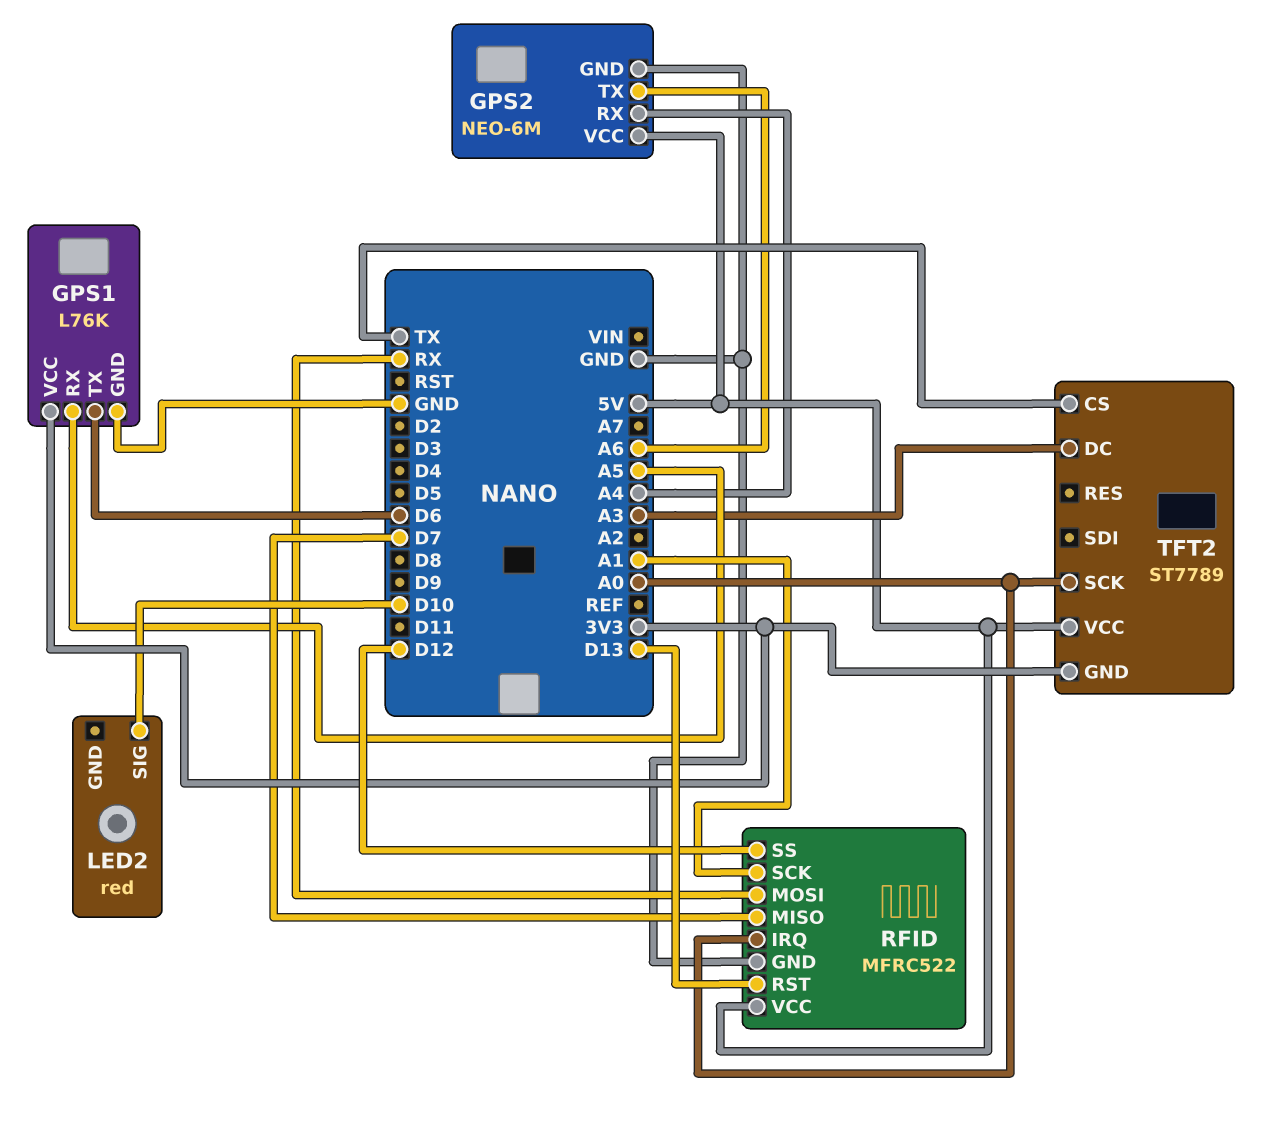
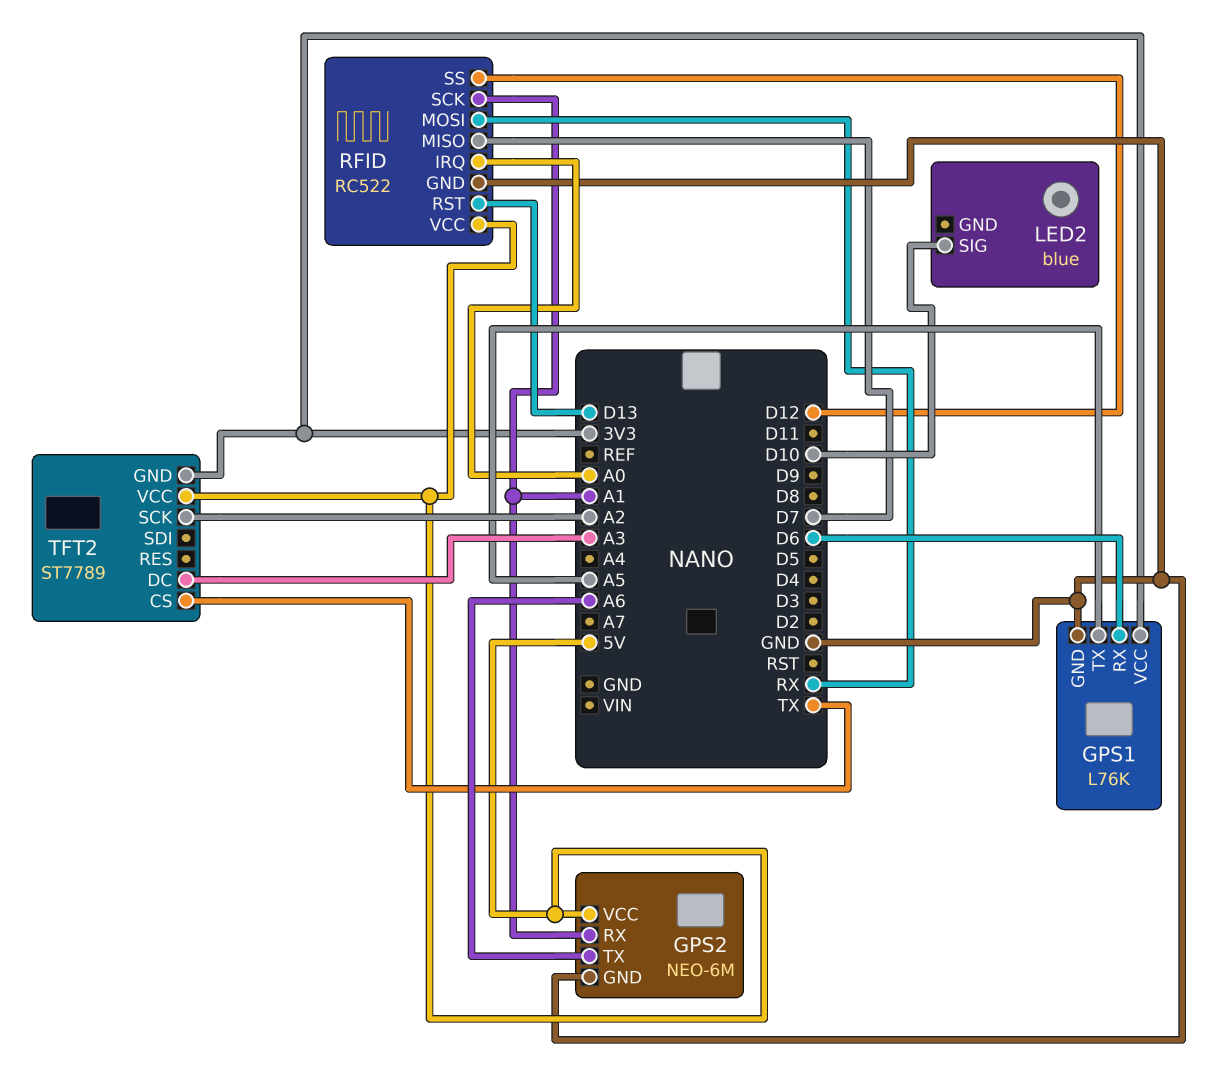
GPS1 pin RX: A5 -> D6
GPS1 pin TX: D6 -> A5
GPS2 pin RX: A4 -> A1
LED2: red -> blue
RFID: MFRC522 -> RC522
TFT2 pin SCK: A0 -> A2

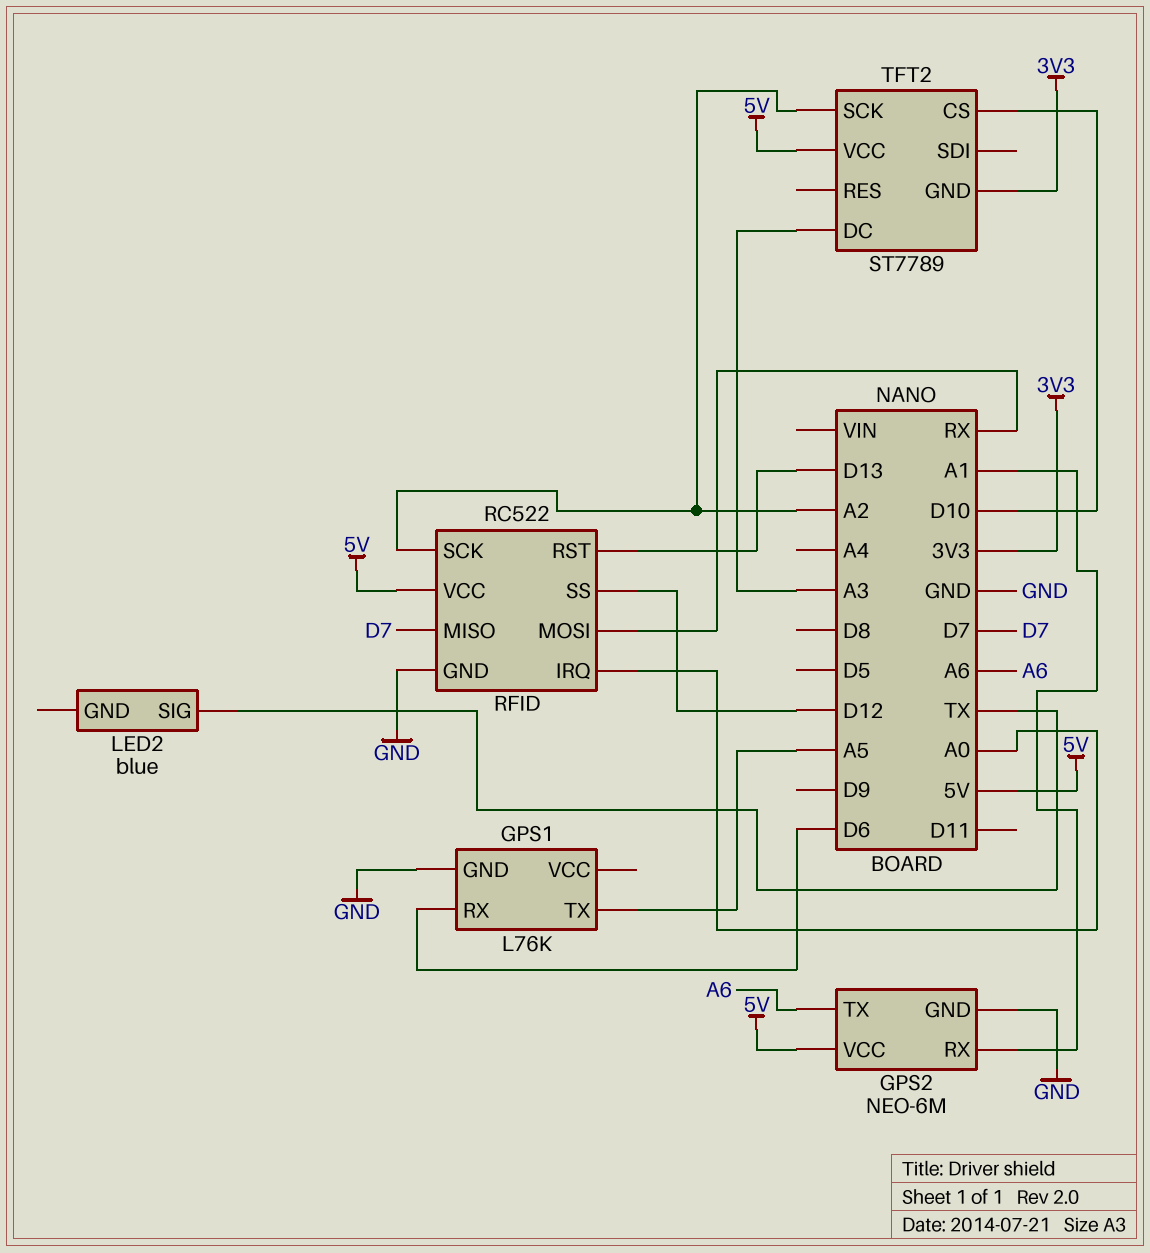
GPS1 pin VCC: 3V3 -> none
LED2 pin SIG: D10 -> TX
RFID pin SCK: A1 -> A2
TFT2 pin CS: TX -> D10

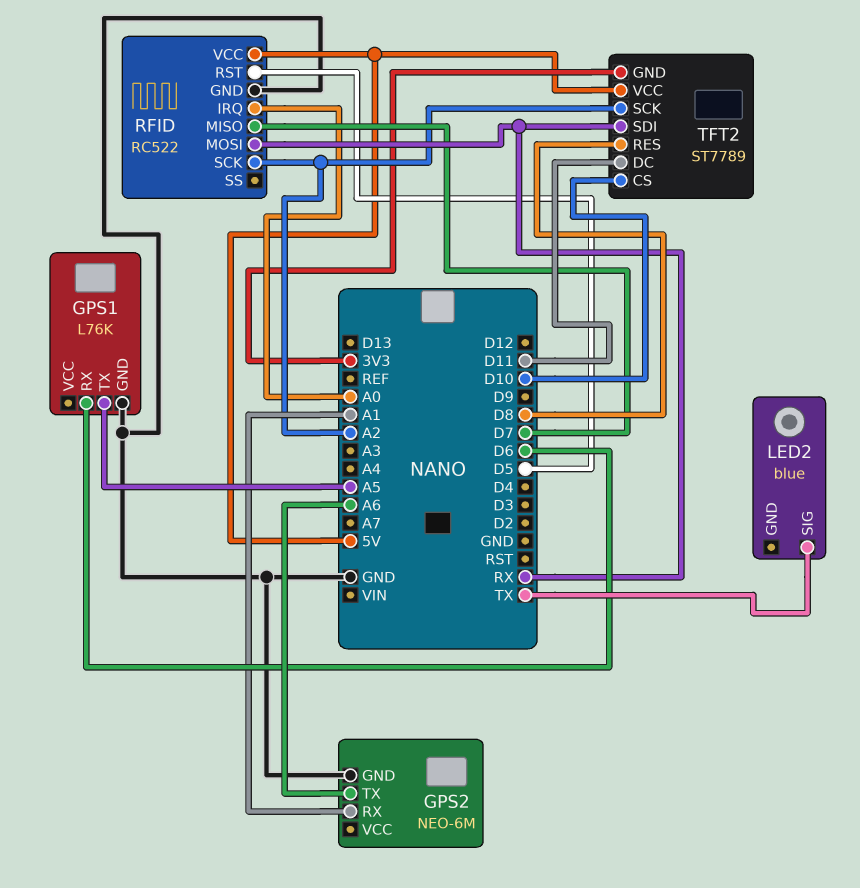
GPS2 pin VCC: 5V -> none
RFID pin RST: D13 -> D5
RFID pin SS: D12 -> none
TFT2 pin DC: A3 -> D11
TFT2 pin RES: none -> D8
TFT2 pin SDI: none -> RX

